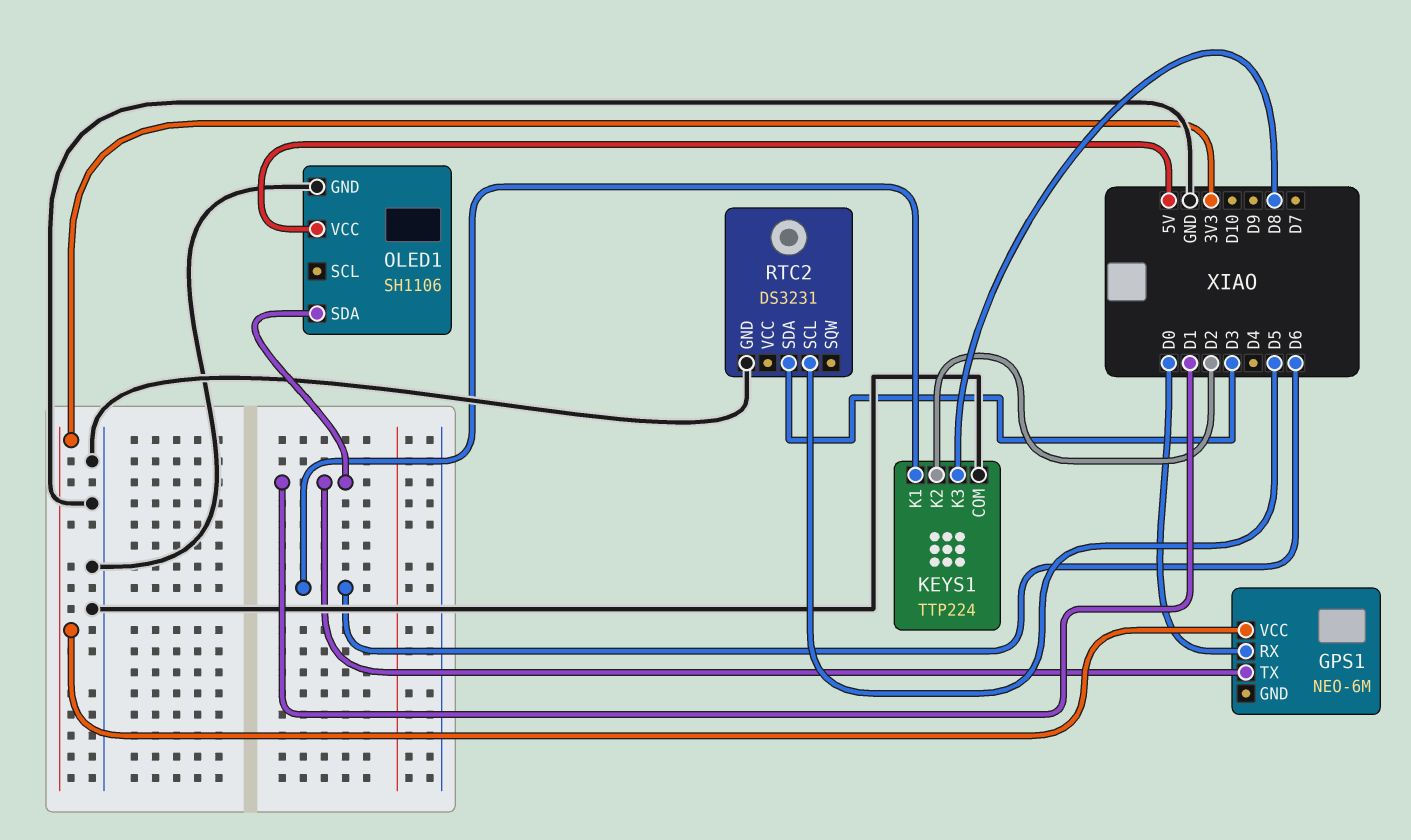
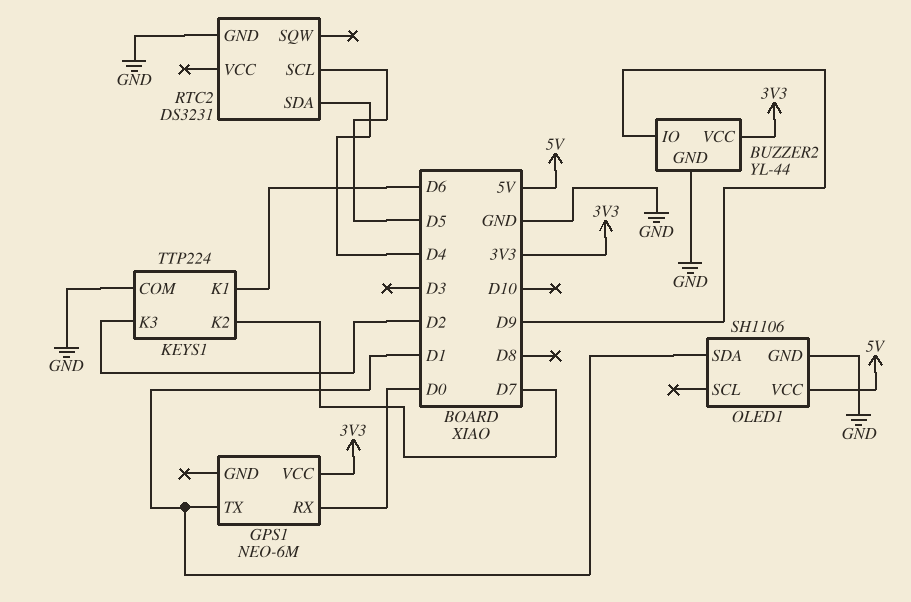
BUZZER2: none -> YL-44
BUZZER2 pin GND: none -> GND
BUZZER2 pin IO: none -> D9
BUZZER2 pin VCC: none -> 3V3
KEYS1 pin K2: D2 -> D7
KEYS1 pin K3: D8 -> D2
RTC2 pin SDA: D3 -> D4

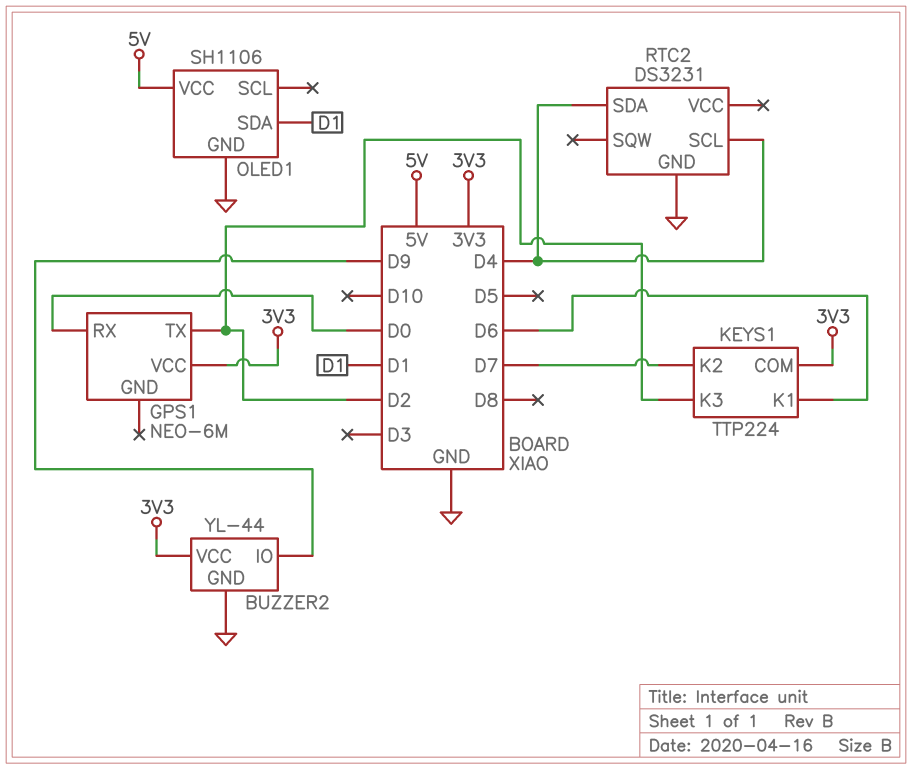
GPS1 pin TX: D1 -> D2
KEYS1 pin COM: GND -> 3V3
RTC2 pin SCL: D5 -> D4

